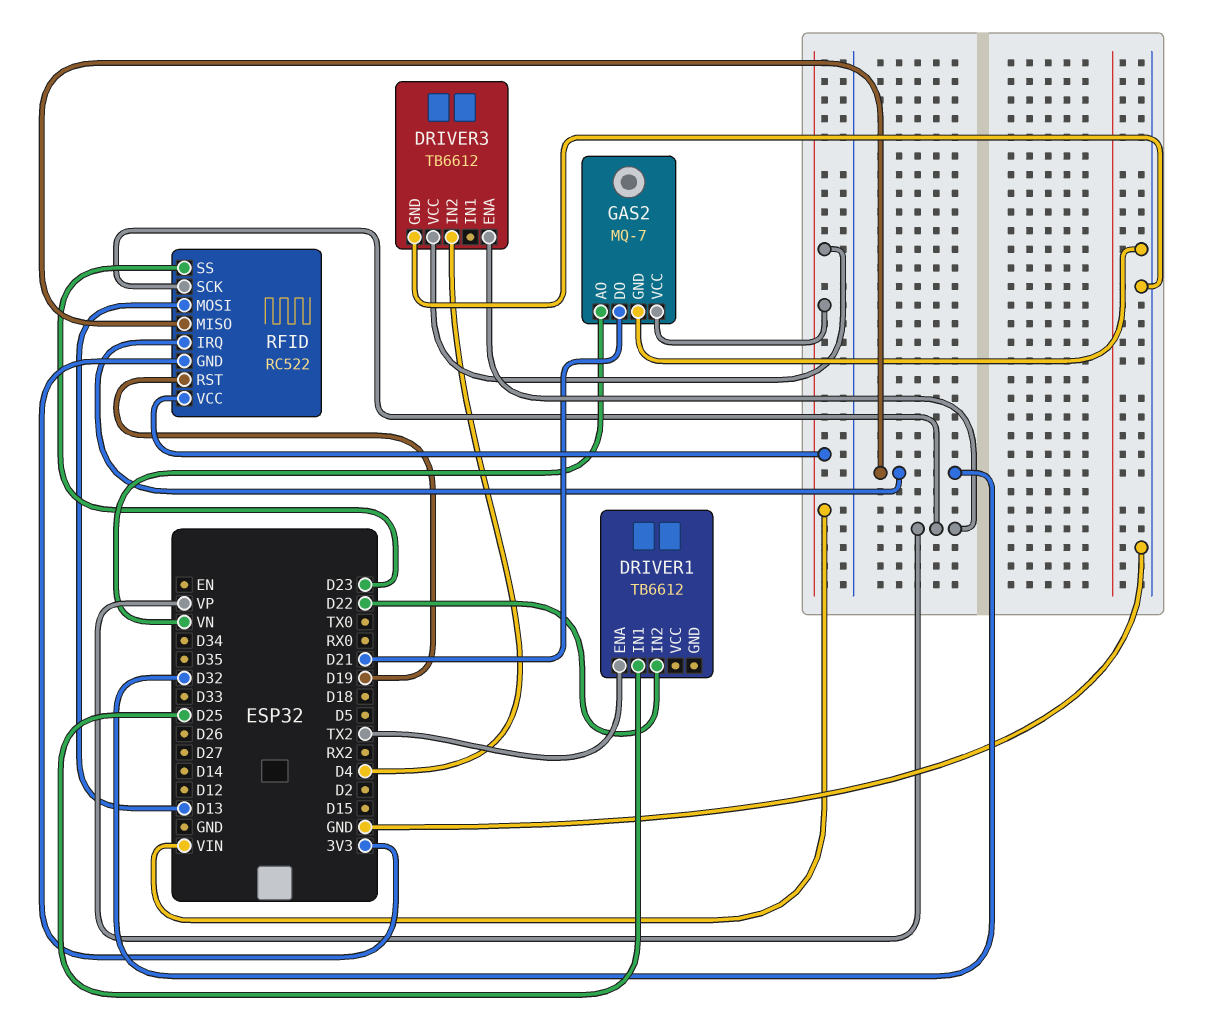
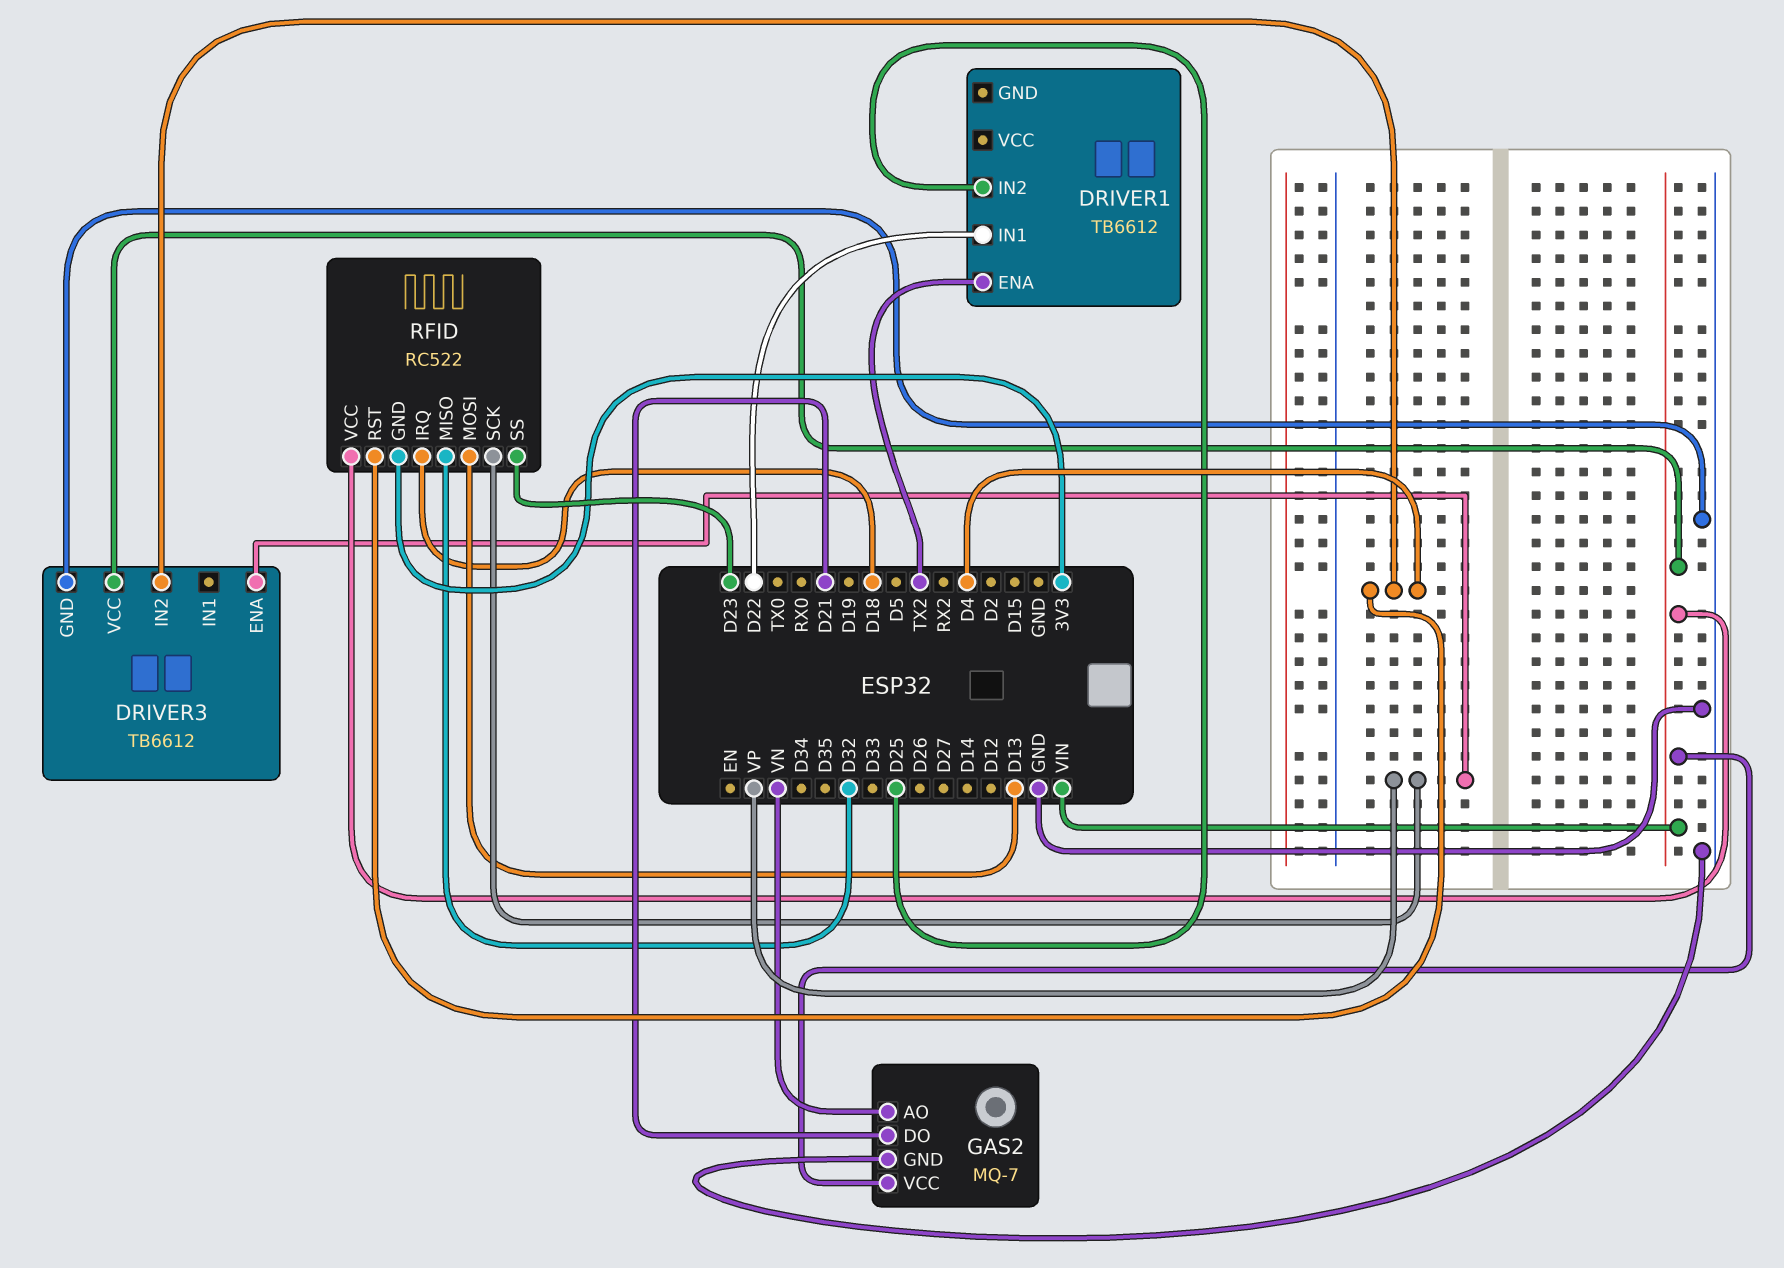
DRIVER1 pin IN1: D25 -> D22
DRIVER1 pin IN2: D22 -> D25
RFID pin IRQ: D32 -> D18
RFID pin RST: D19 -> D4

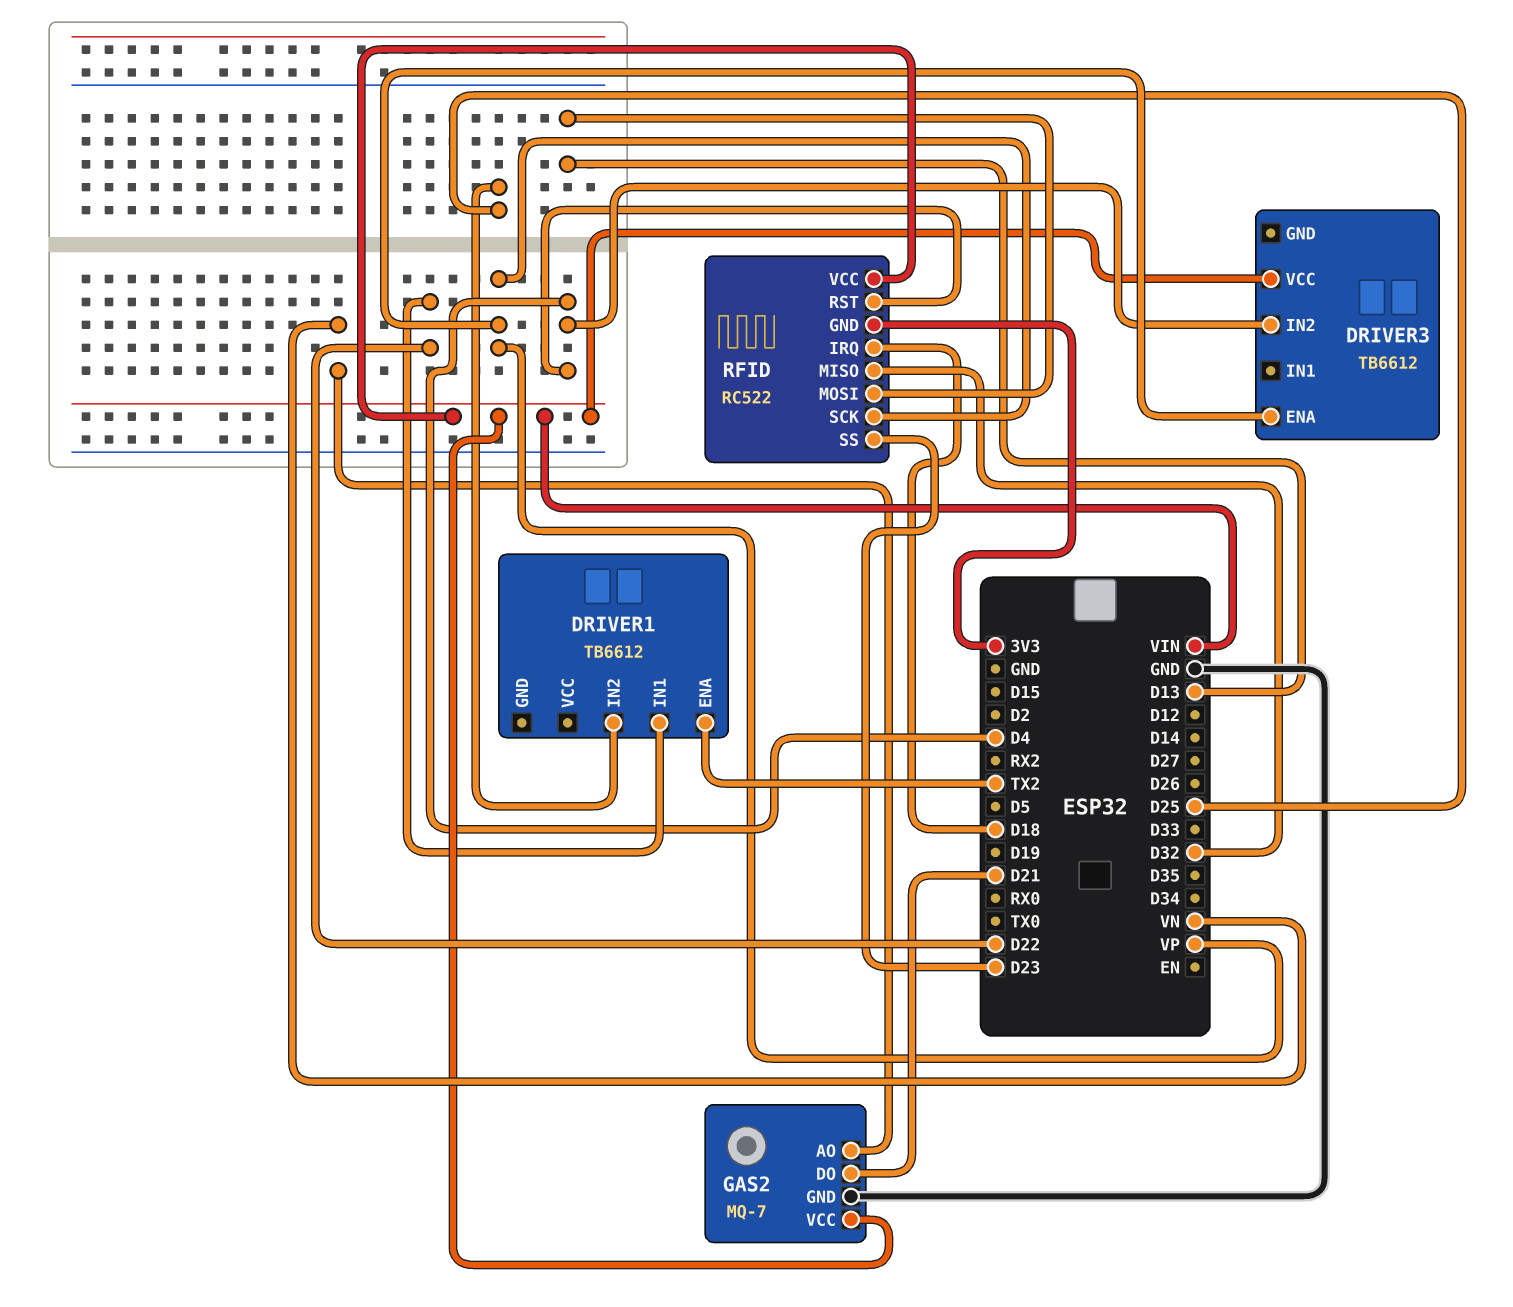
DRIVER3 pin GND: GND -> none

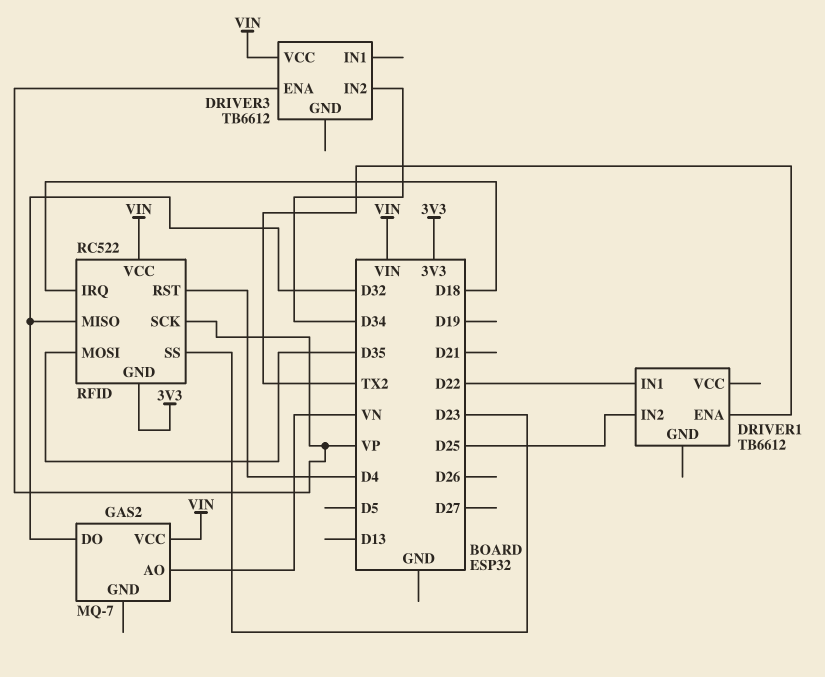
DRIVER3 pin IN2: D4 -> D34
GAS2 pin DO: D21 -> D32
GAS2 pin GND: GND -> none
RFID pin MOSI: D13 -> D35

